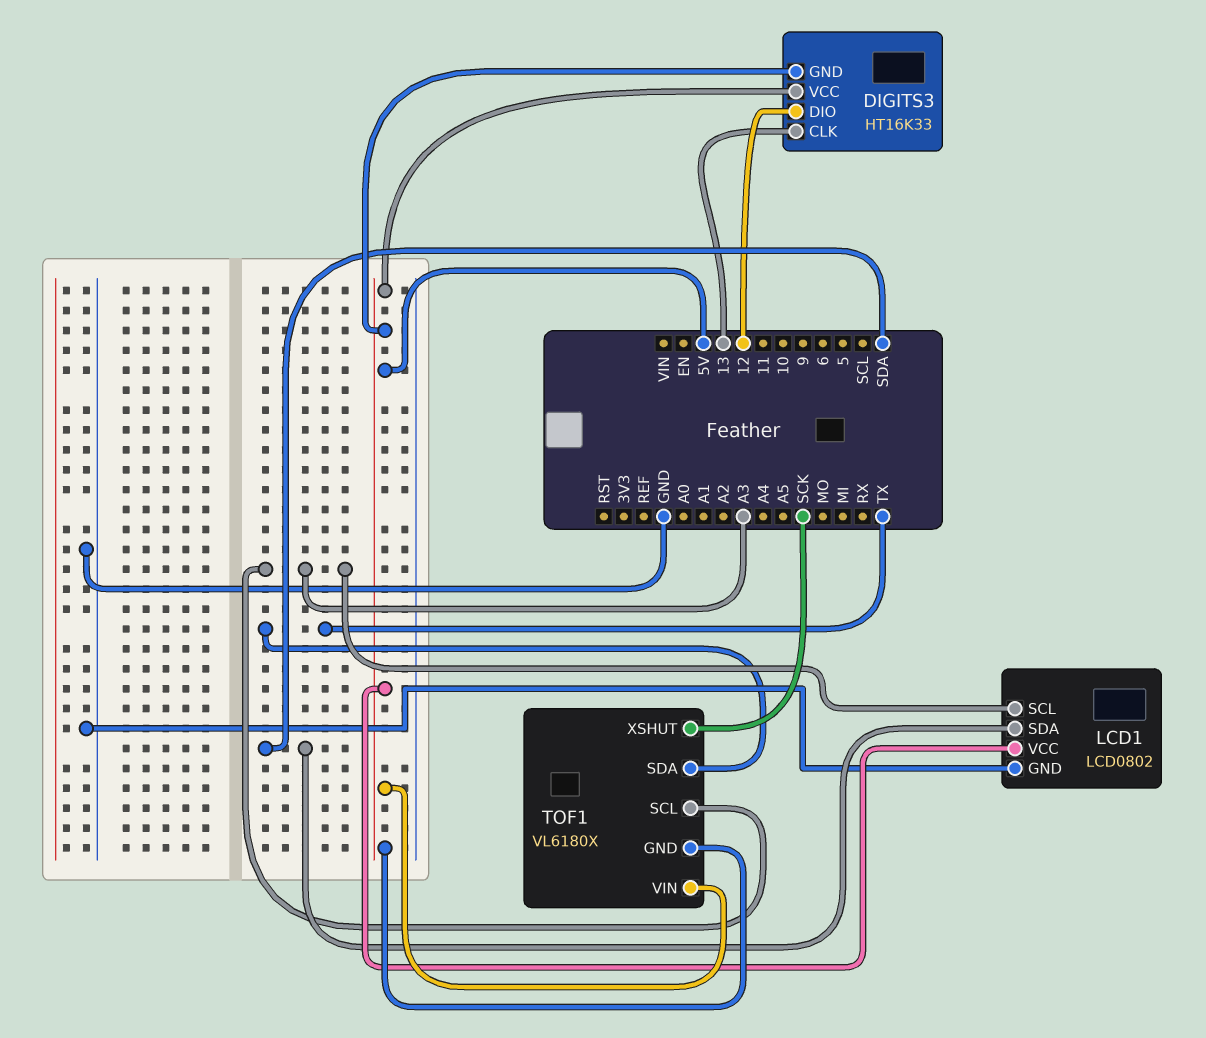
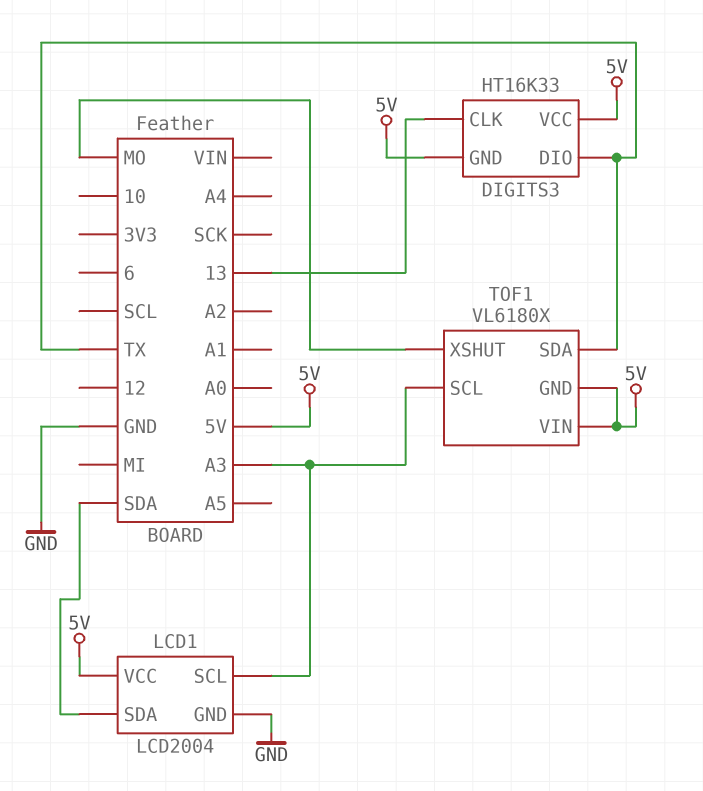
DIGITS3 pin DIO: 12 -> TX
LCD1: LCD0802 -> LCD2004
TOF1 pin XSHUT: SCK -> MO

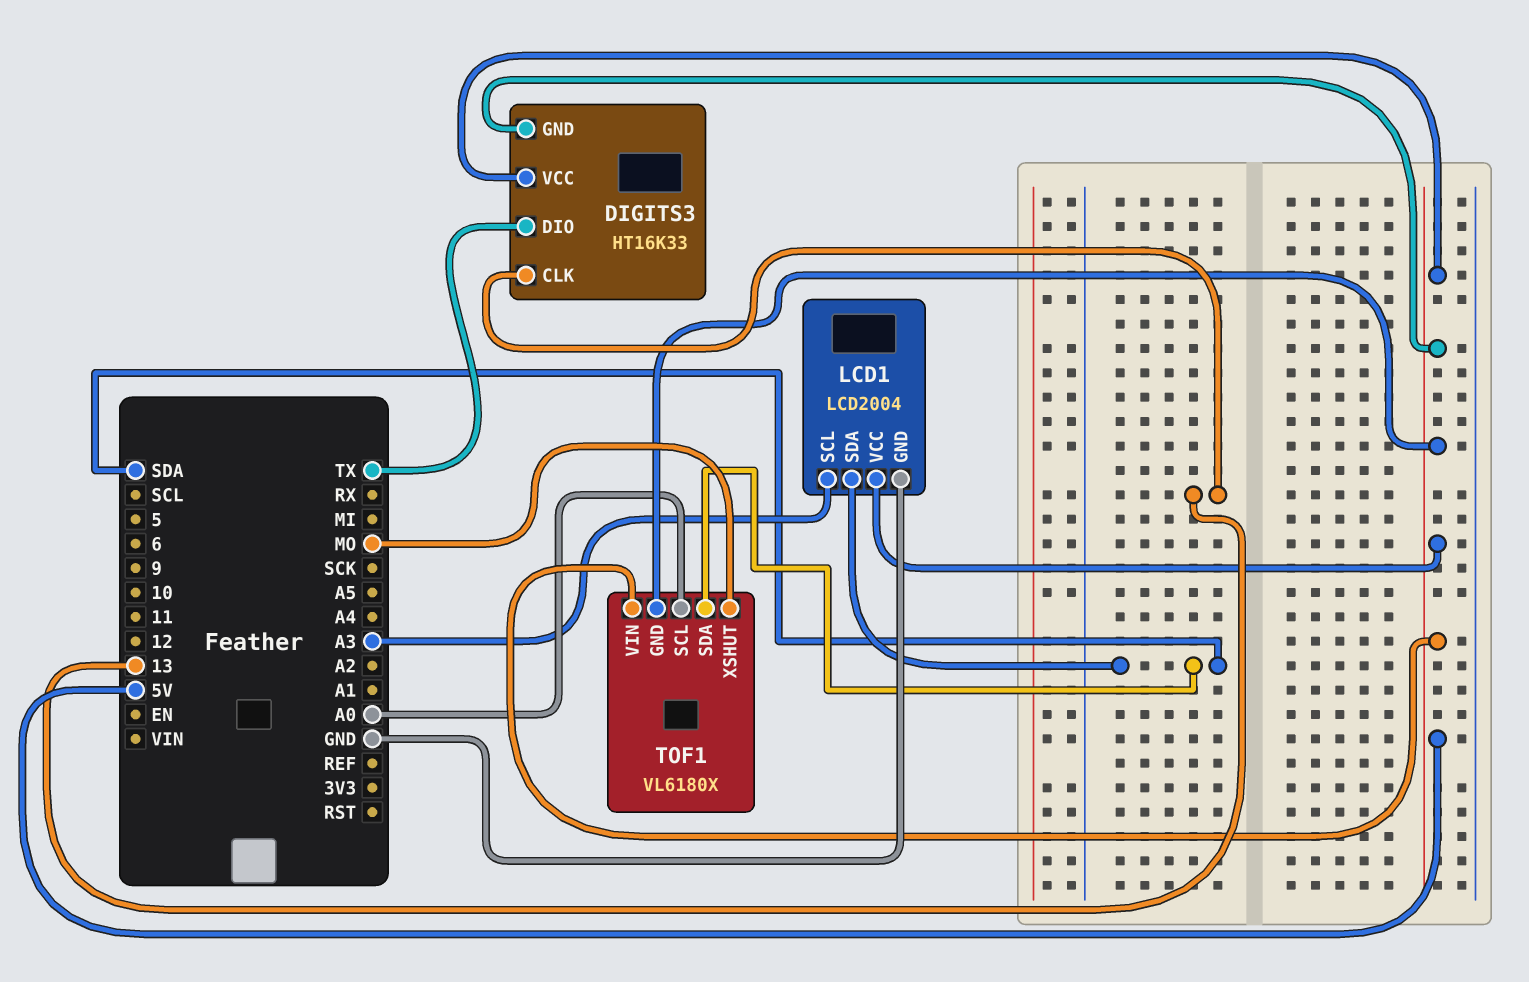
TOF1 pin SCL: A3 -> A0
TOF1 pin SDA: TX -> SDA

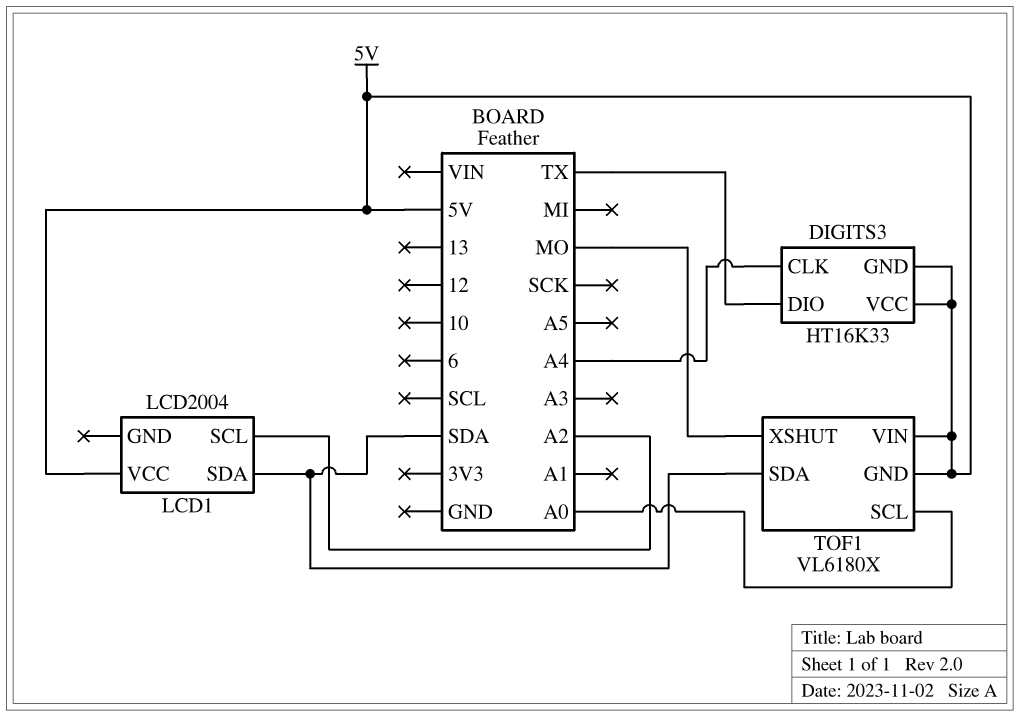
DIGITS3 pin CLK: 13 -> A4
LCD1 pin GND: GND -> none
LCD1 pin SCL: A3 -> A2

